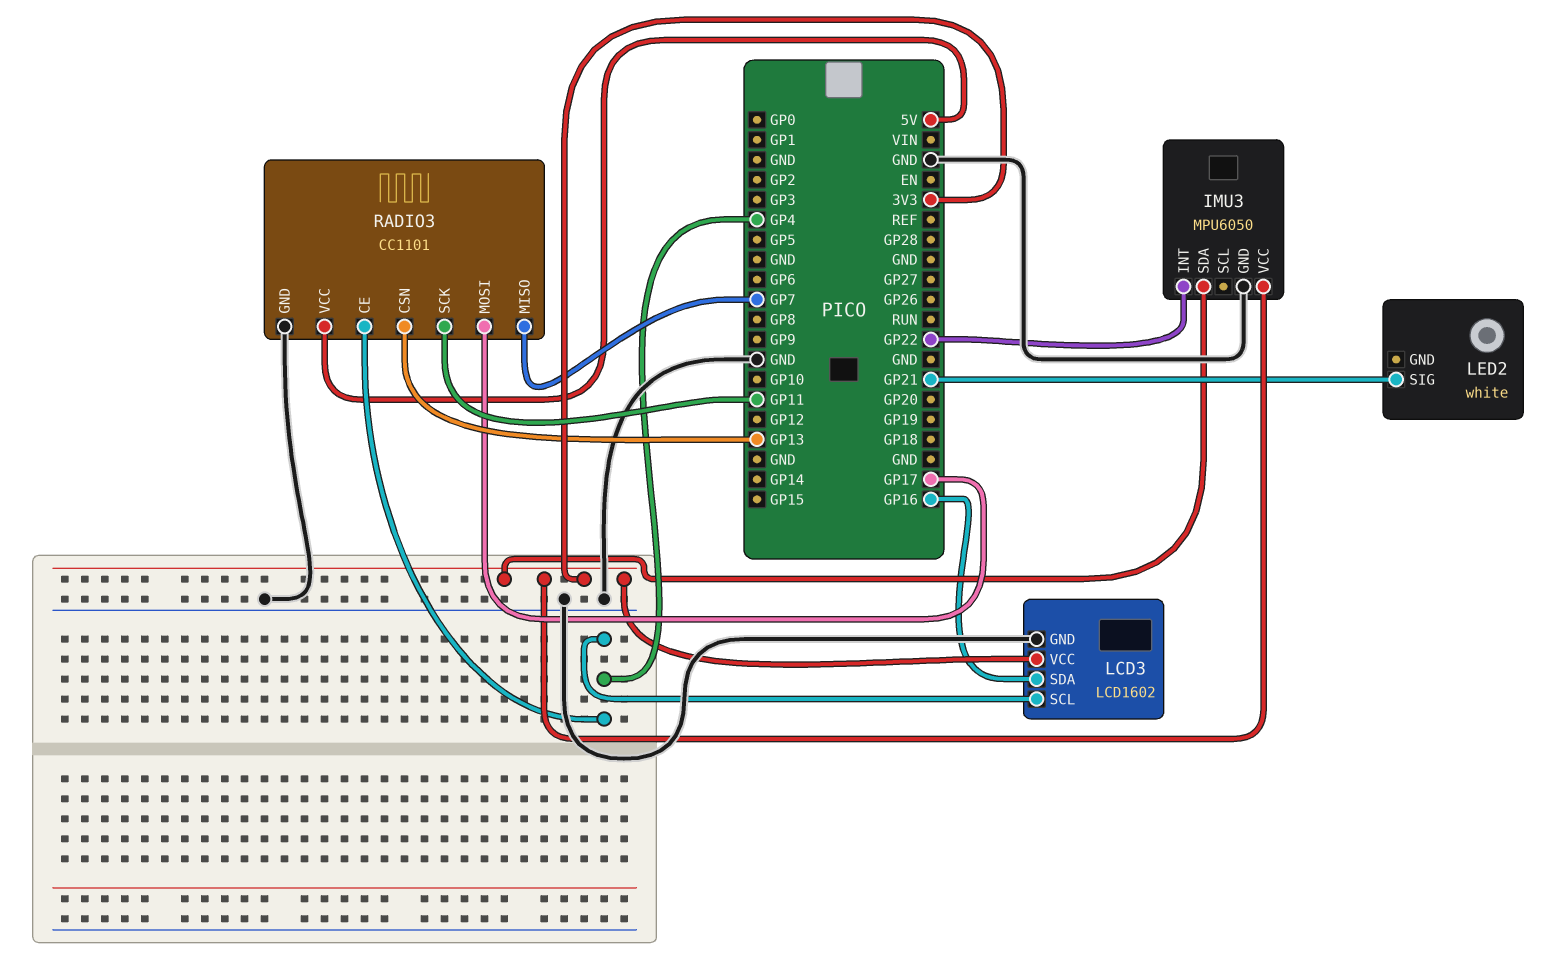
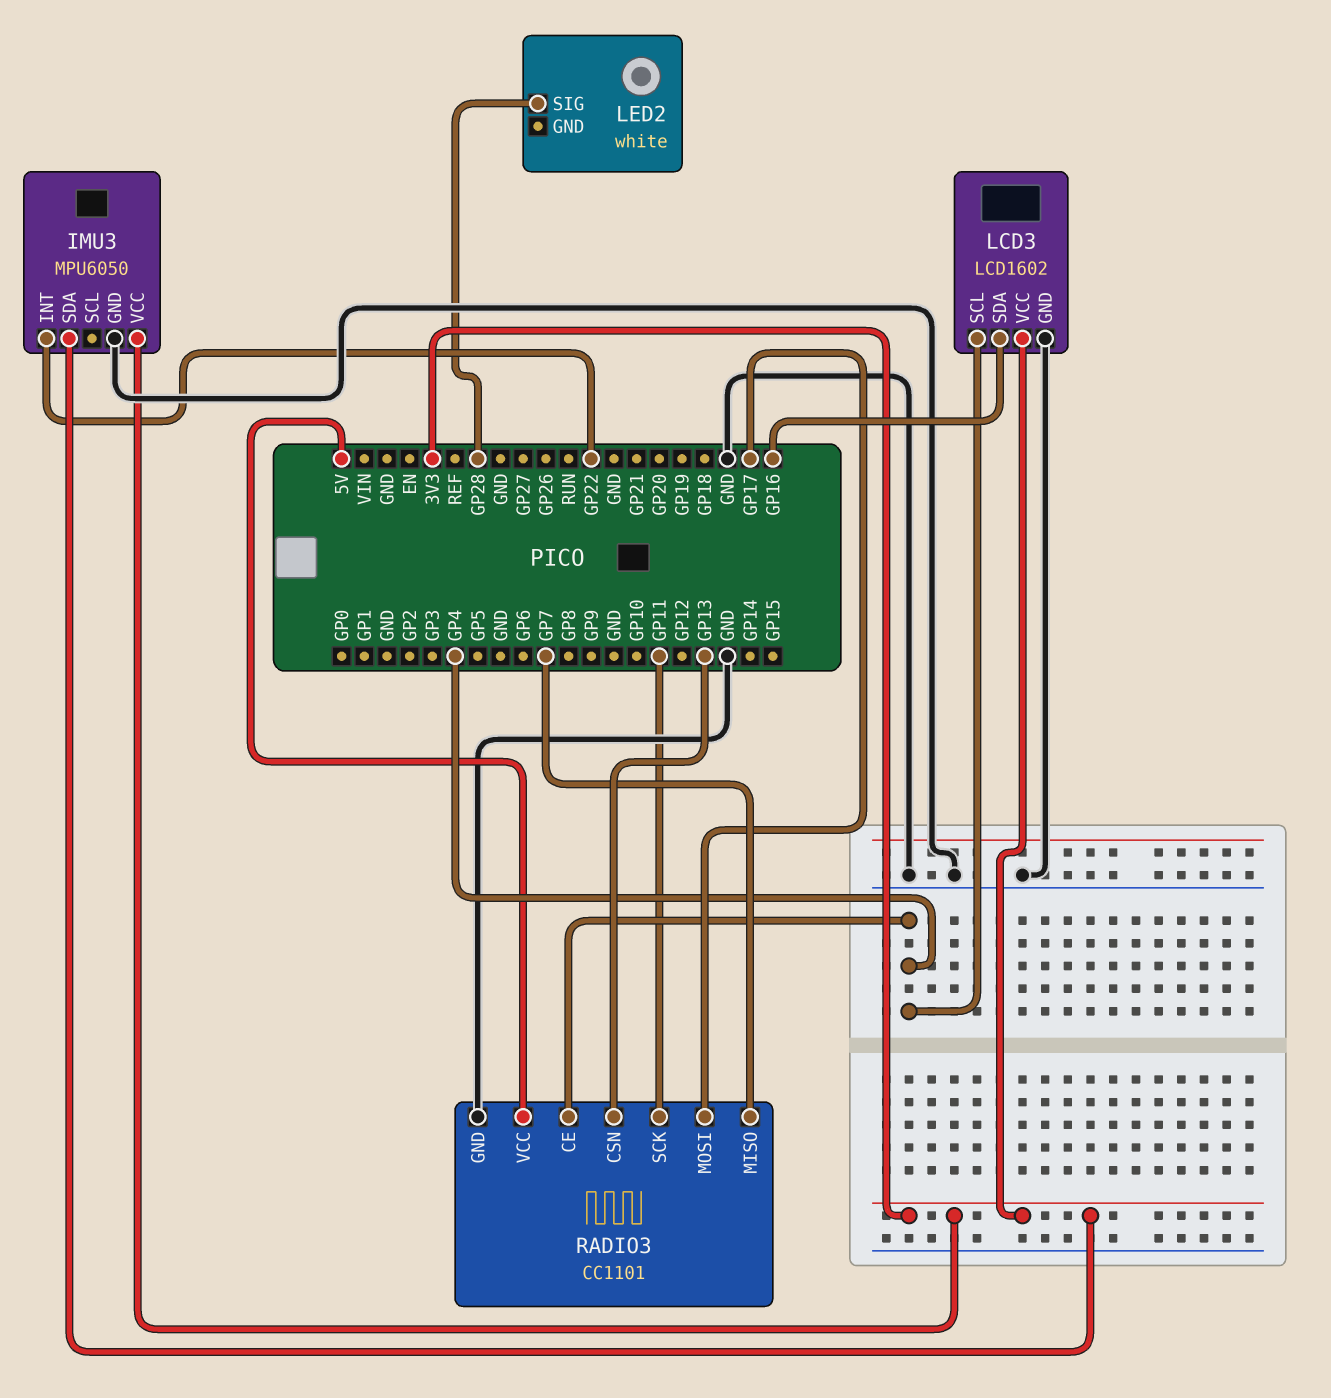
LED2 pin SIG: GP21 -> GP28

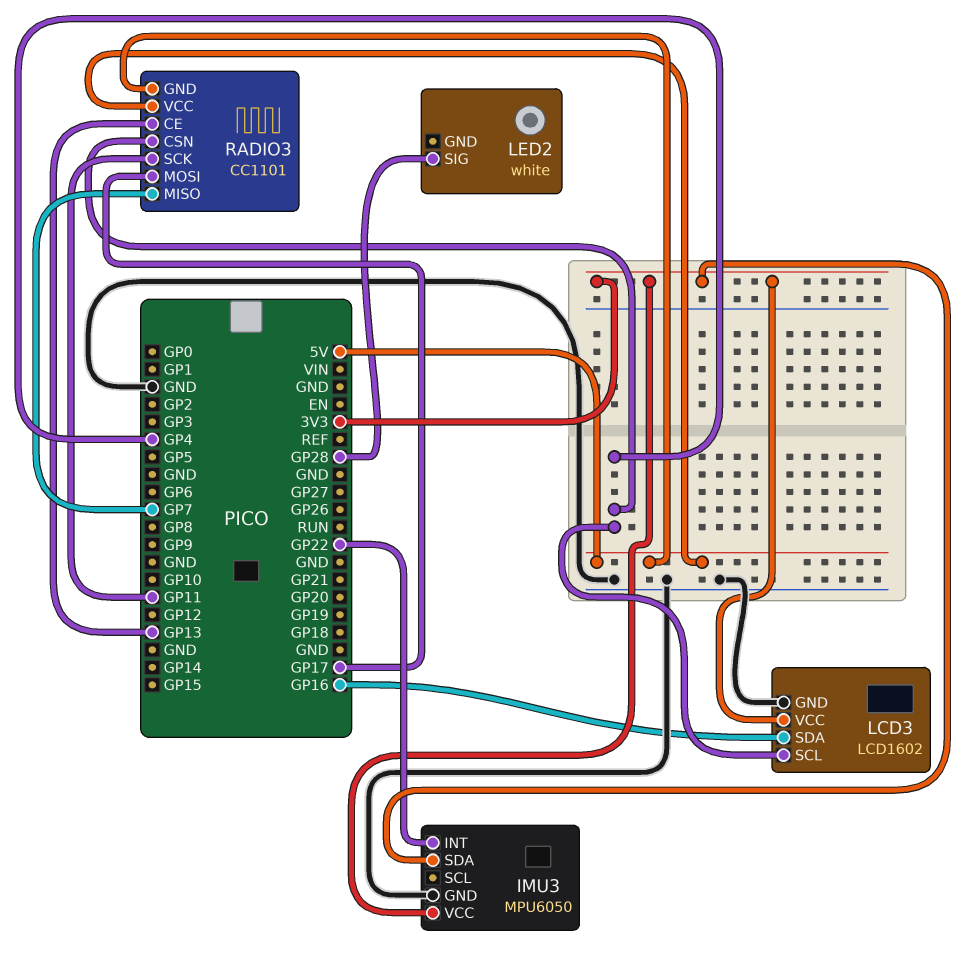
RADIO3 pin CE: GP4 -> GP13
RADIO3 pin CSN: GP13 -> GP4
RADIO3 pin GND: GND -> 5V

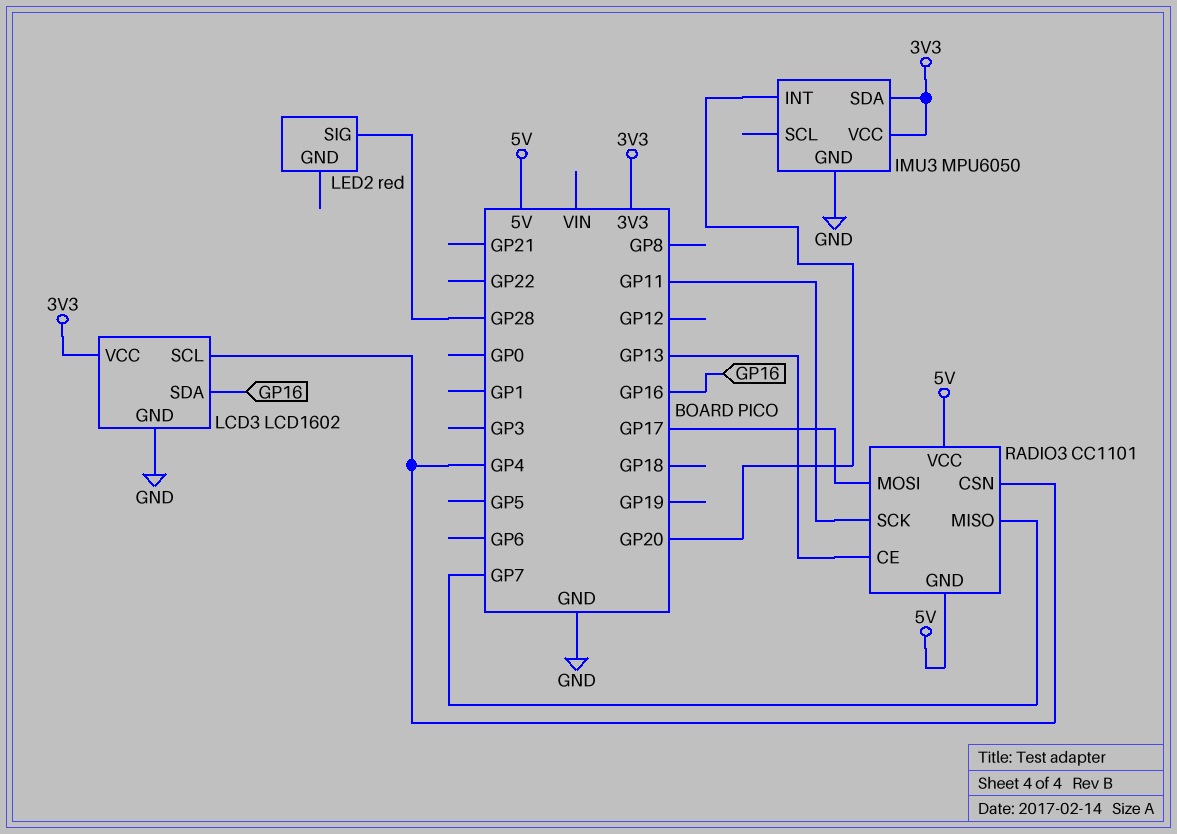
IMU3 pin INT: GP22 -> GP20
LED2: white -> red

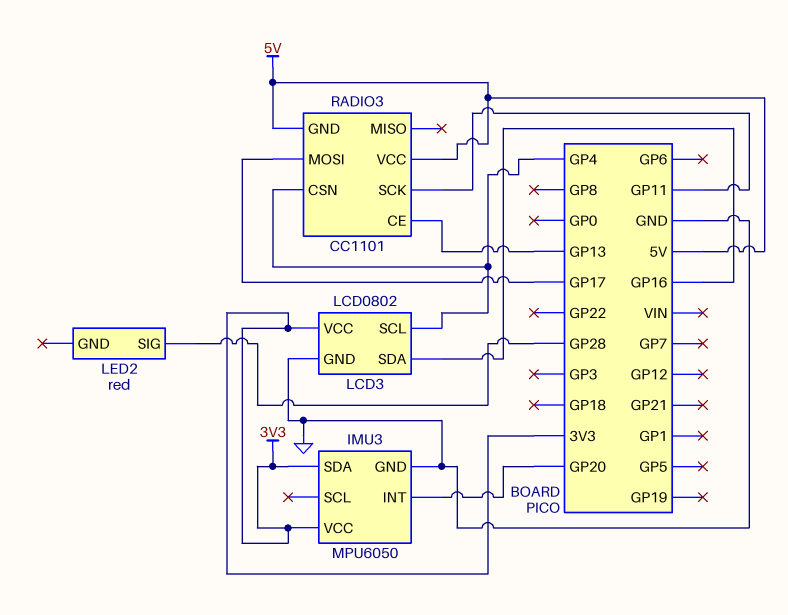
LCD3: LCD1602 -> LCD0802
RADIO3 pin MISO: GP7 -> none

